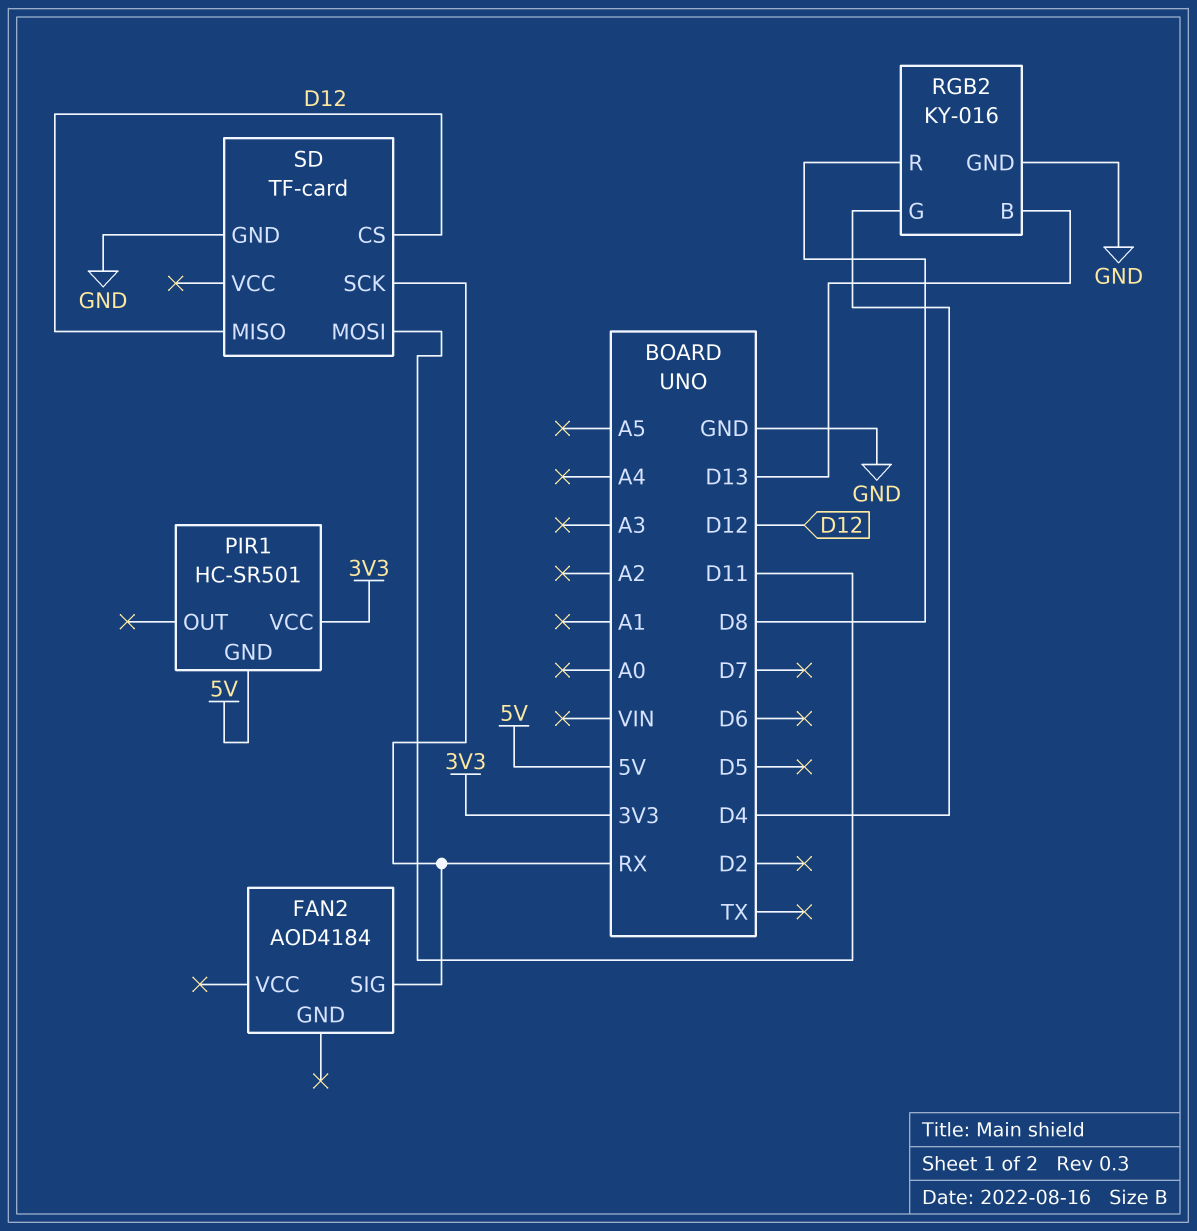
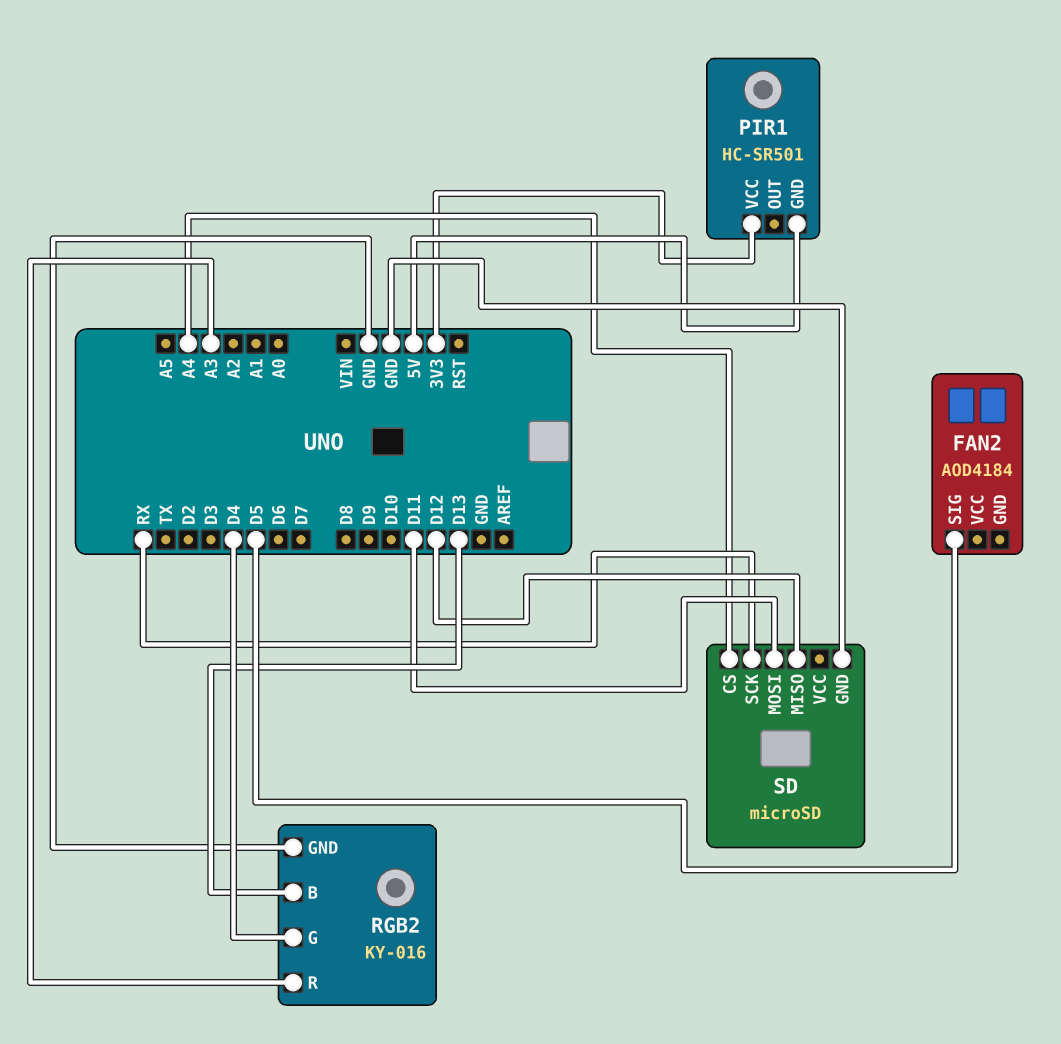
FAN2 pin SIG: RX -> D5
RGB2 pin R: D8 -> A3
SD: TF-card -> microSD
SD pin CS: D12 -> A4

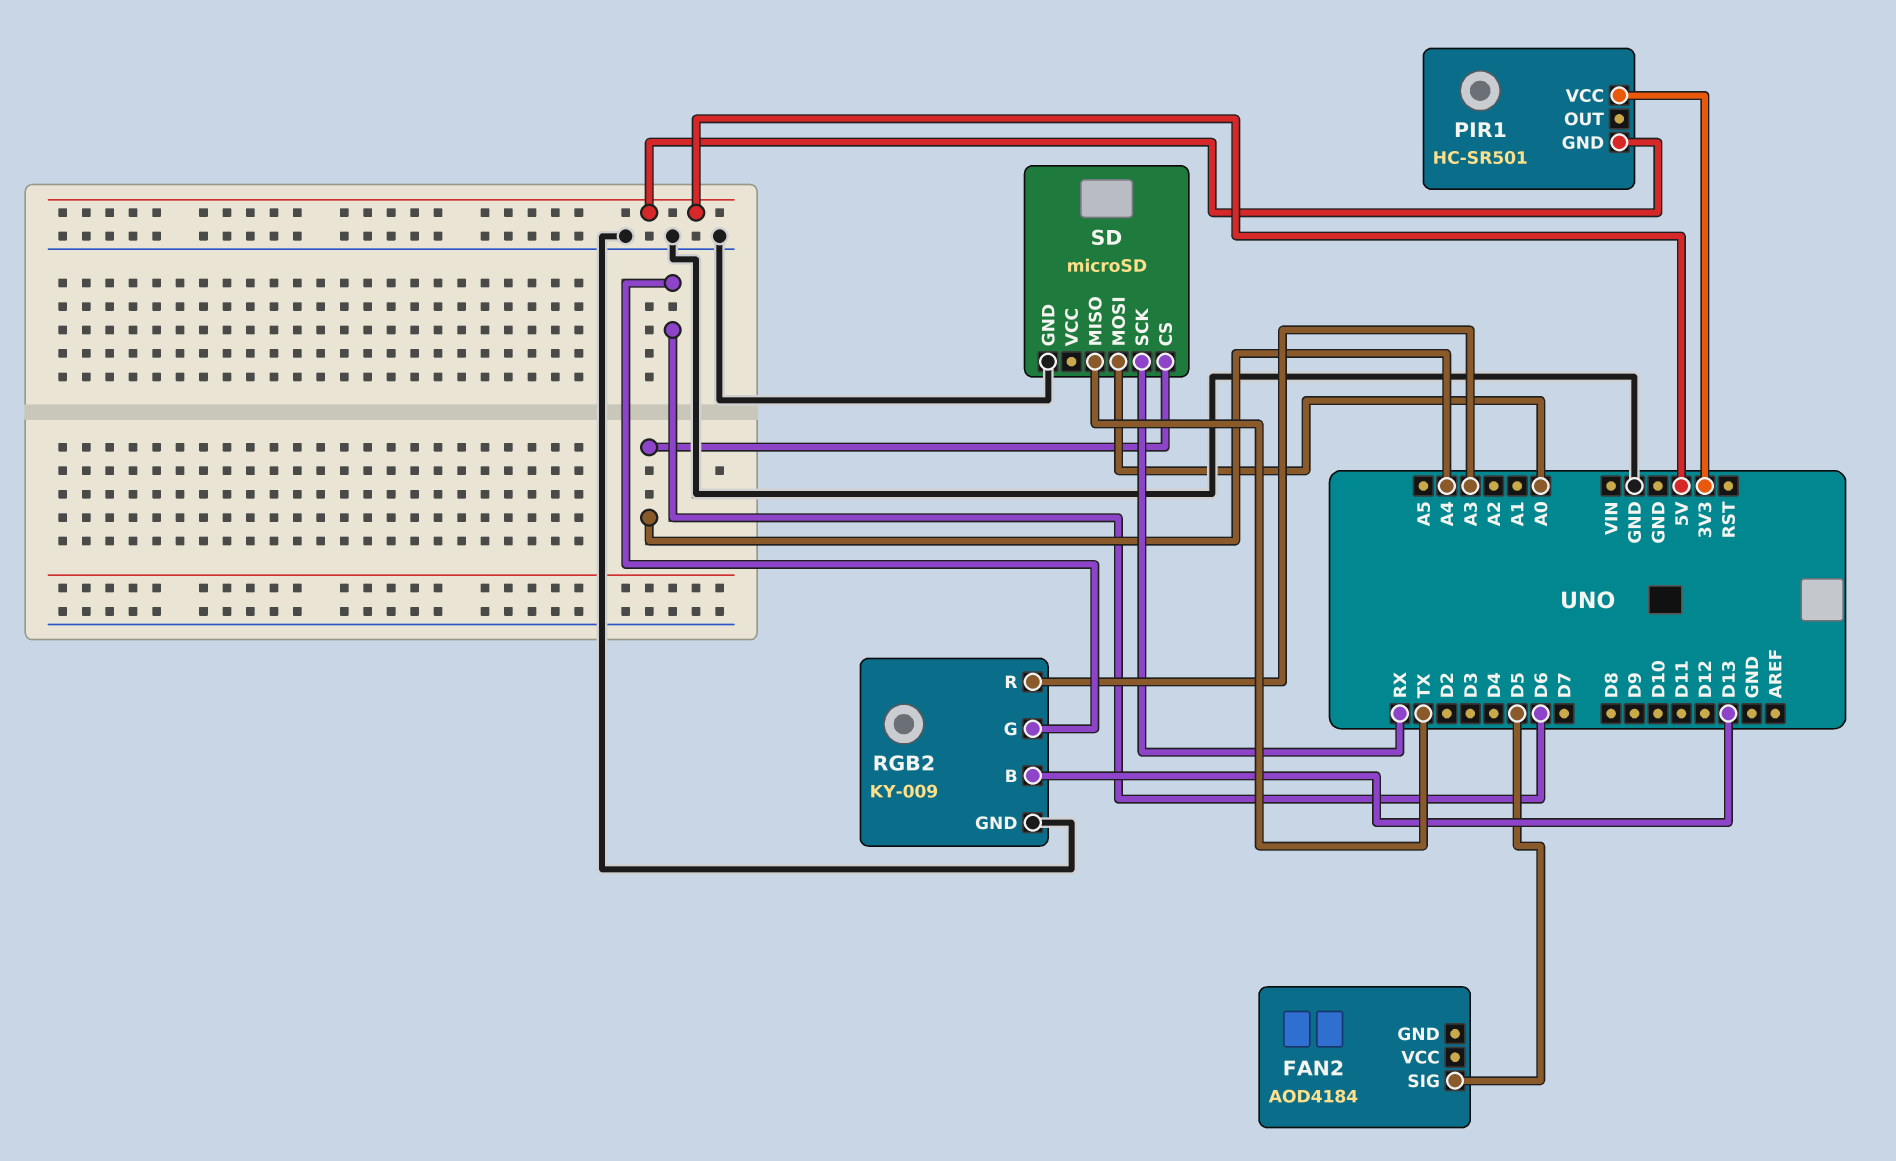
RGB2: KY-016 -> KY-009
RGB2 pin G: D4 -> D6
SD pin MISO: D12 -> TX
SD pin MOSI: D11 -> A0

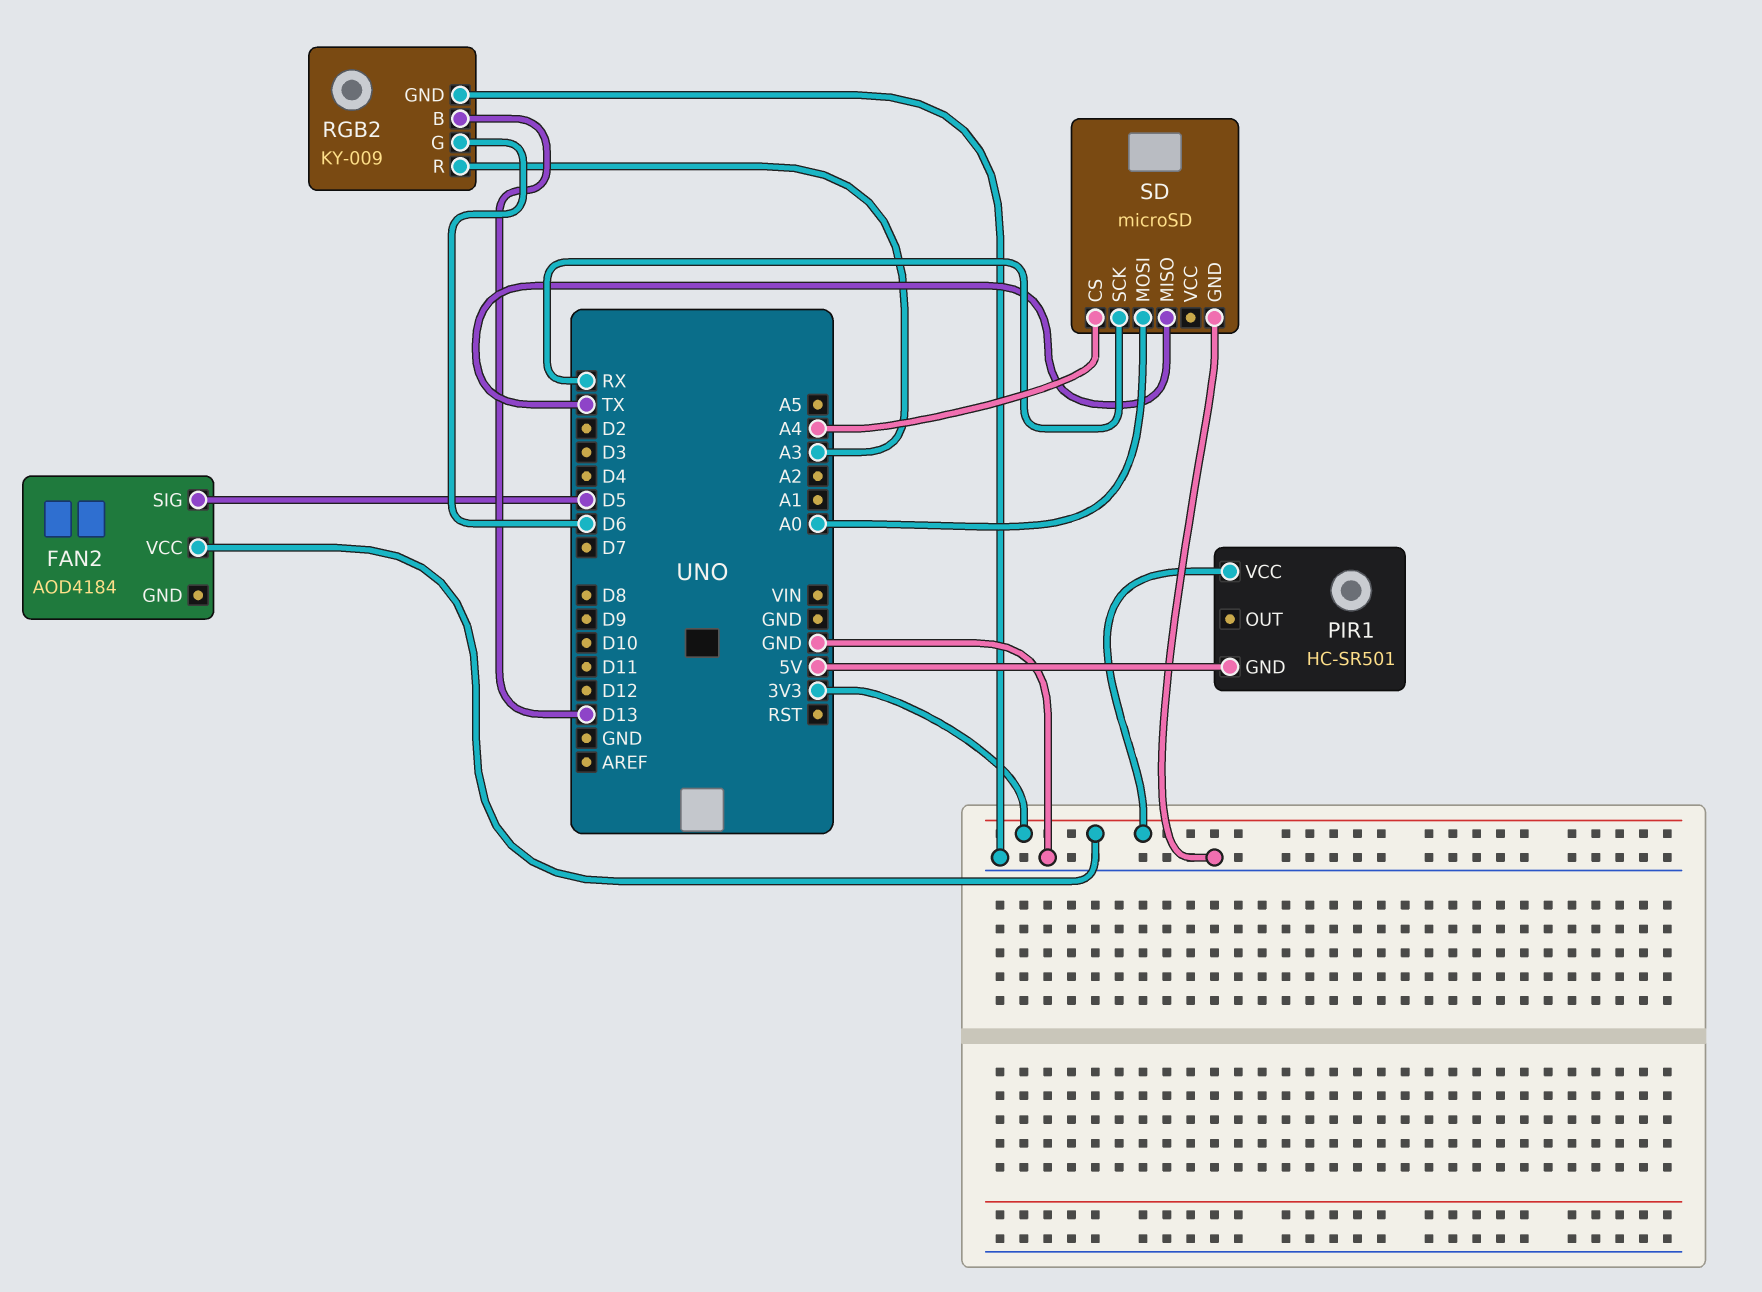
FAN2 pin VCC: none -> 3V3

